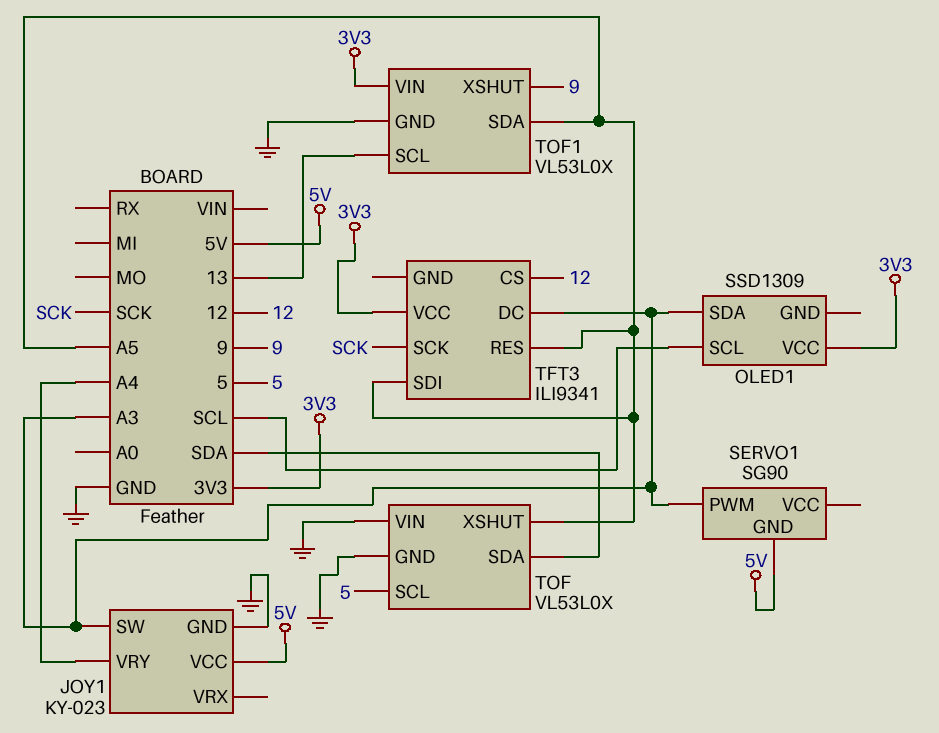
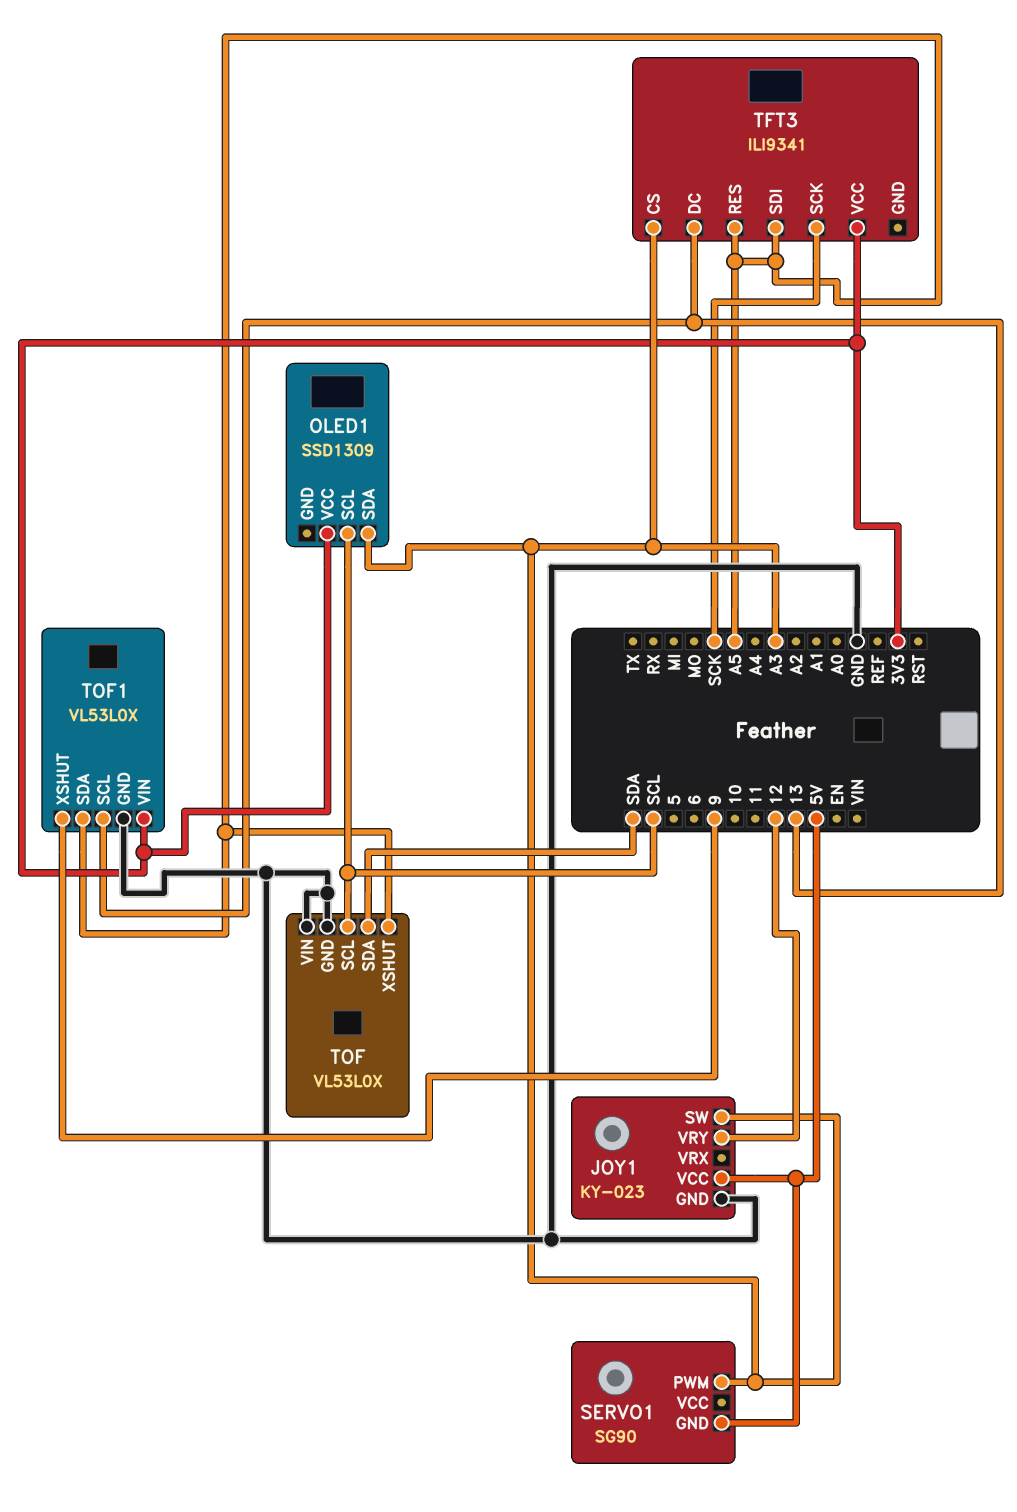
JOY1 pin VRY: A4 -> 12
TFT3 pin CS: 12 -> A3
TFT3 pin DC: A3 -> 13
TOF pin SCL: 5 -> SCL

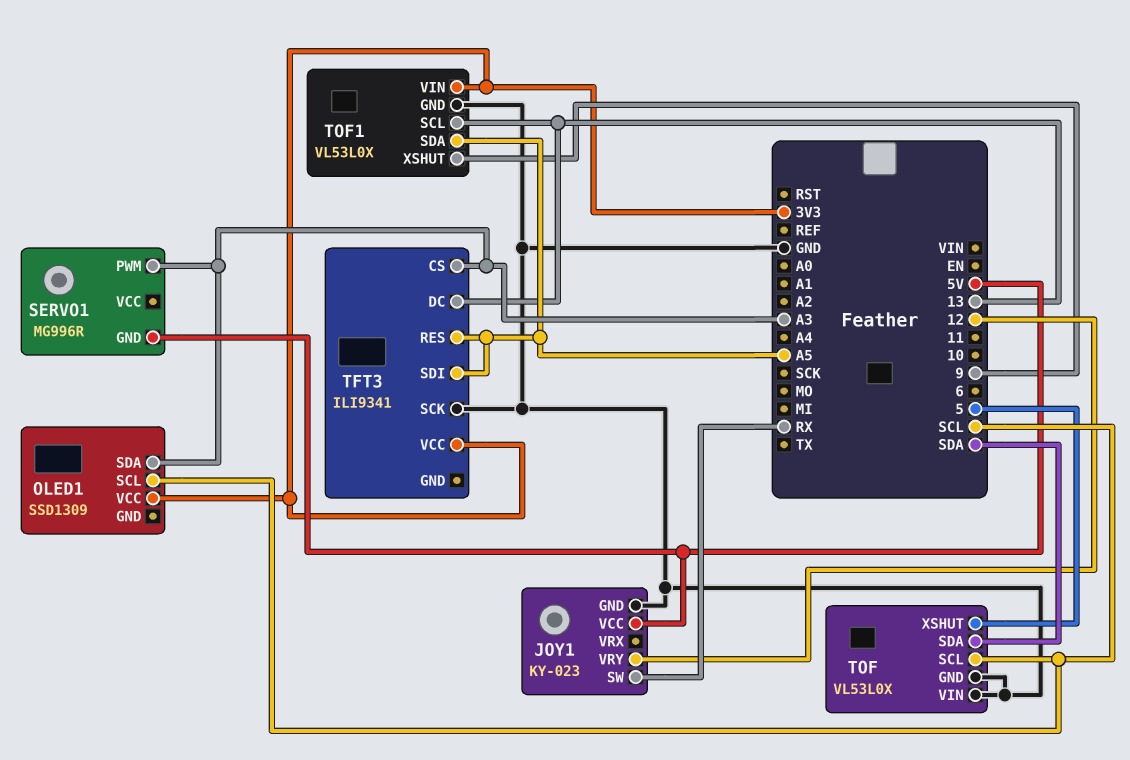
JOY1 pin SW: A3 -> RX
SERVO1: SG90 -> MG996R
TFT3 pin SCK: SCK -> GND
TOF pin XSHUT: A5 -> 5

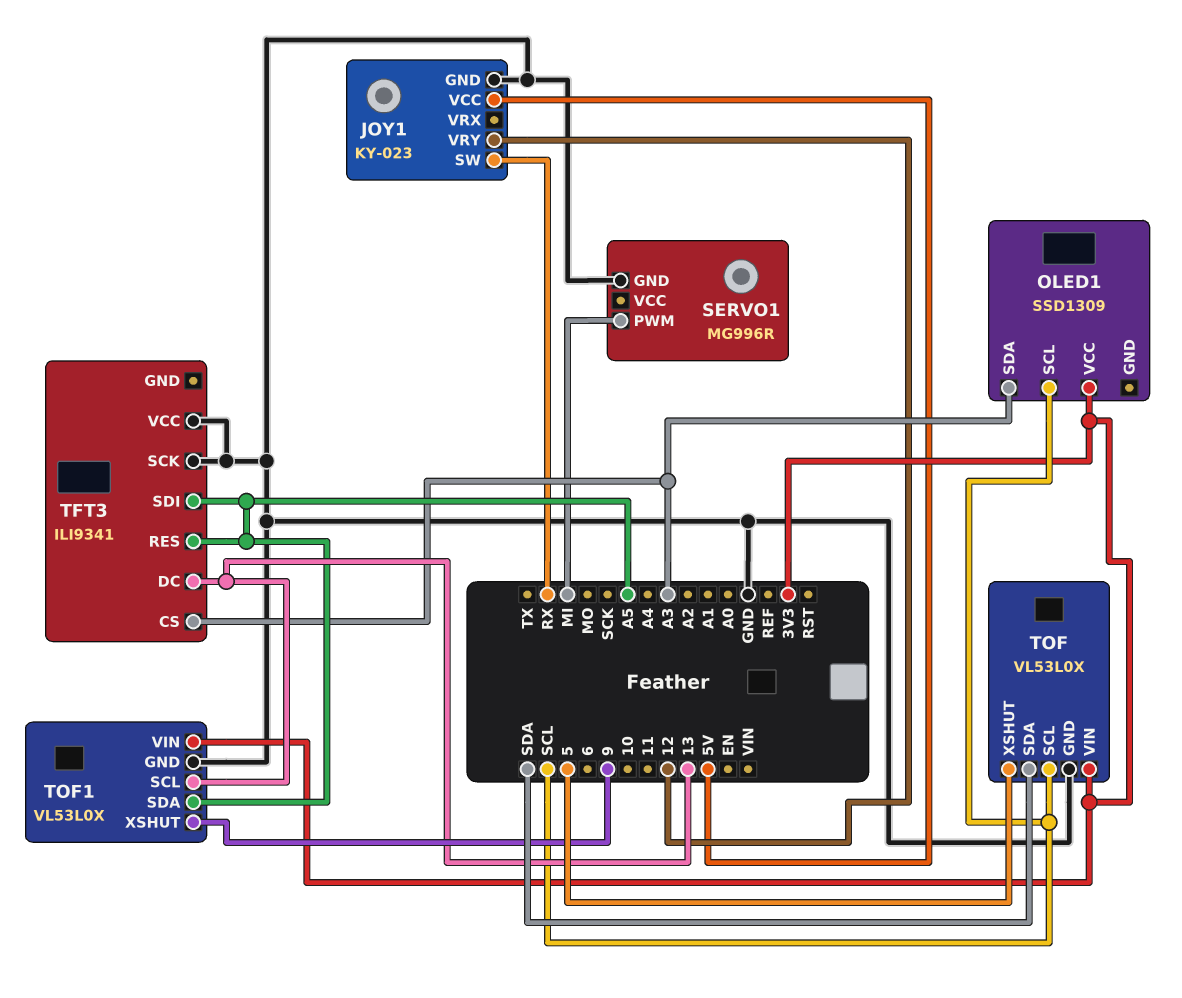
SERVO1 pin GND: 5V -> GND
SERVO1 pin PWM: A3 -> MI
TFT3 pin VCC: 3V3 -> GND
TOF pin VIN: GND -> 3V3

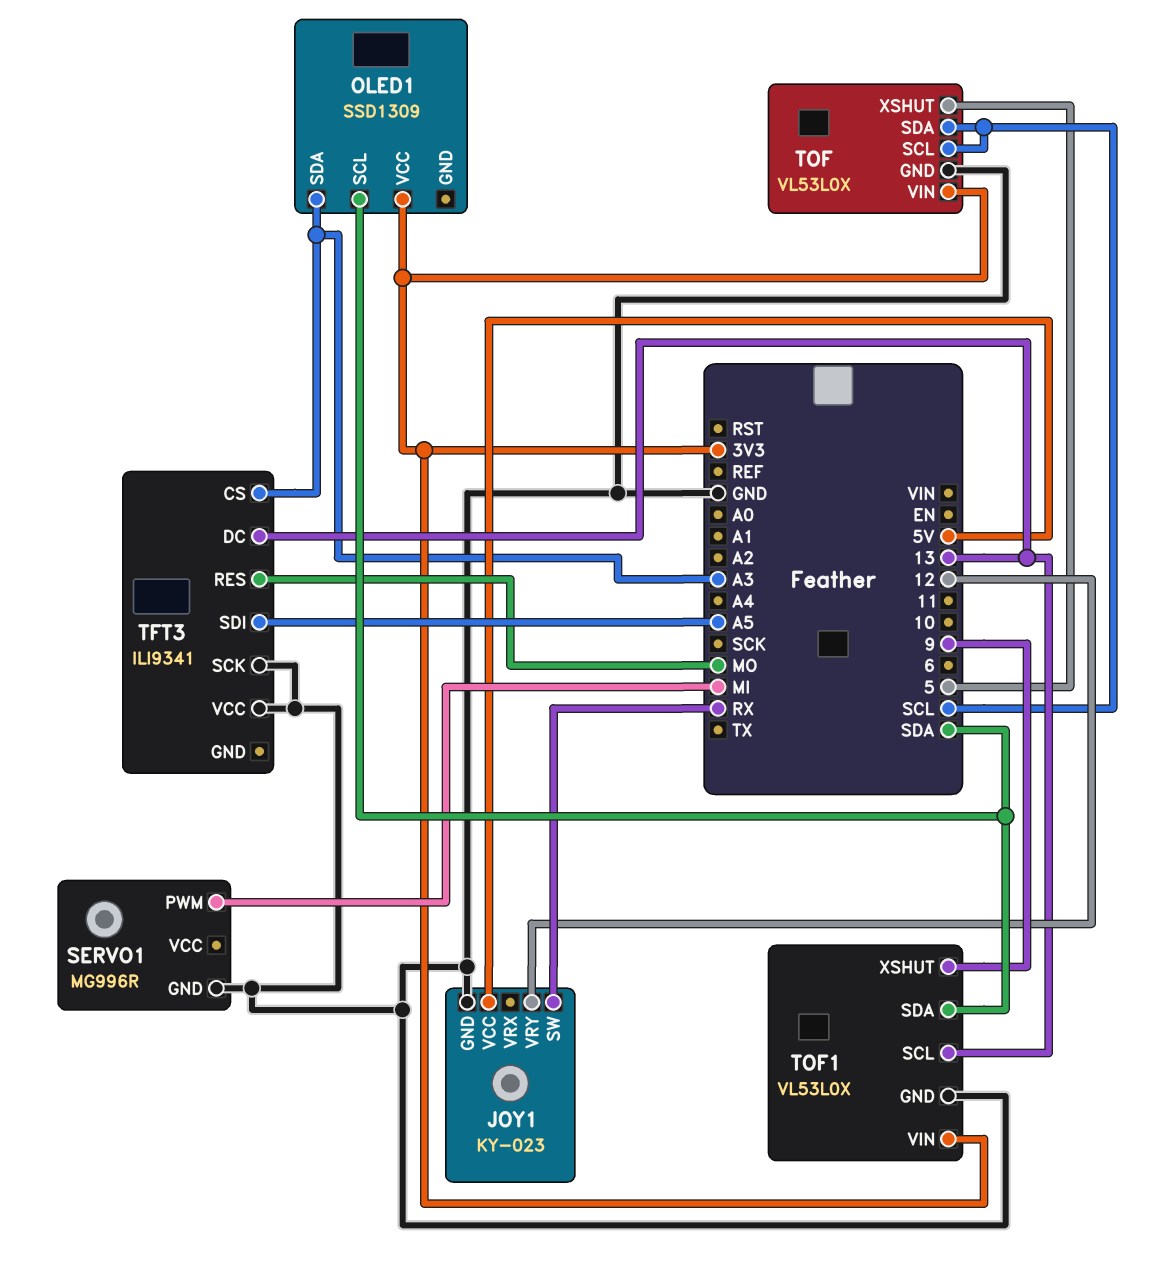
OLED1 pin SCL: SCL -> SDA
TFT3 pin RES: A5 -> MO
TOF pin SDA: SDA -> SCL
TOF1 pin SDA: A5 -> SDA

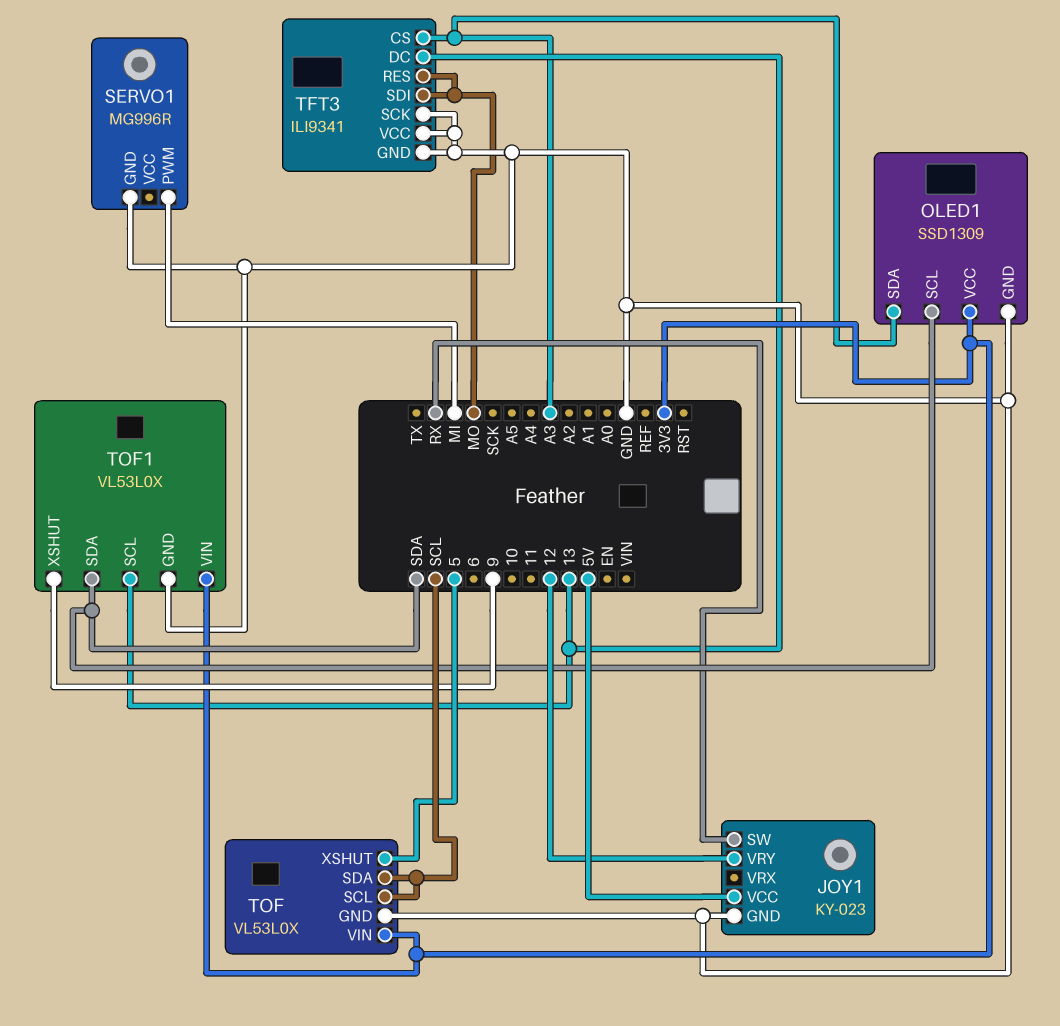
OLED1 pin GND: none -> GND
TFT3 pin GND: none -> GND
TFT3 pin SDI: A5 -> MO

